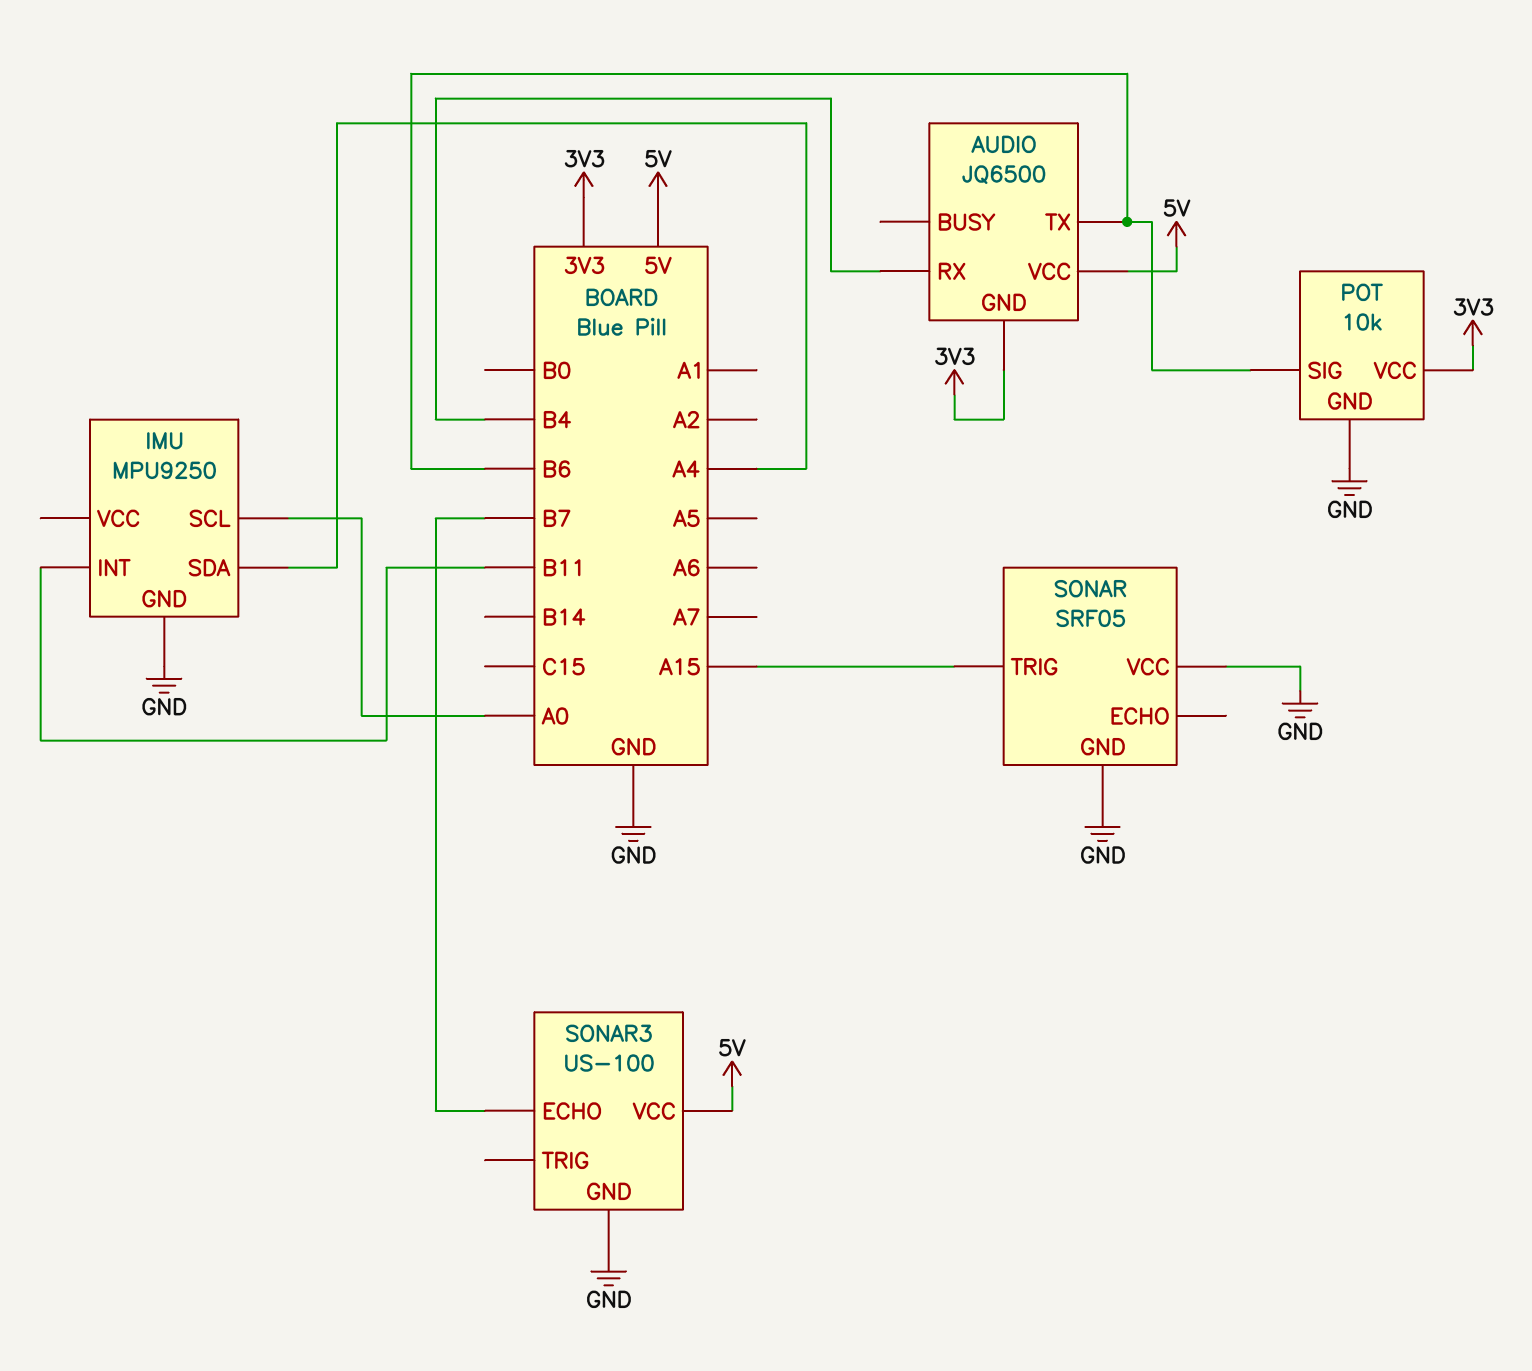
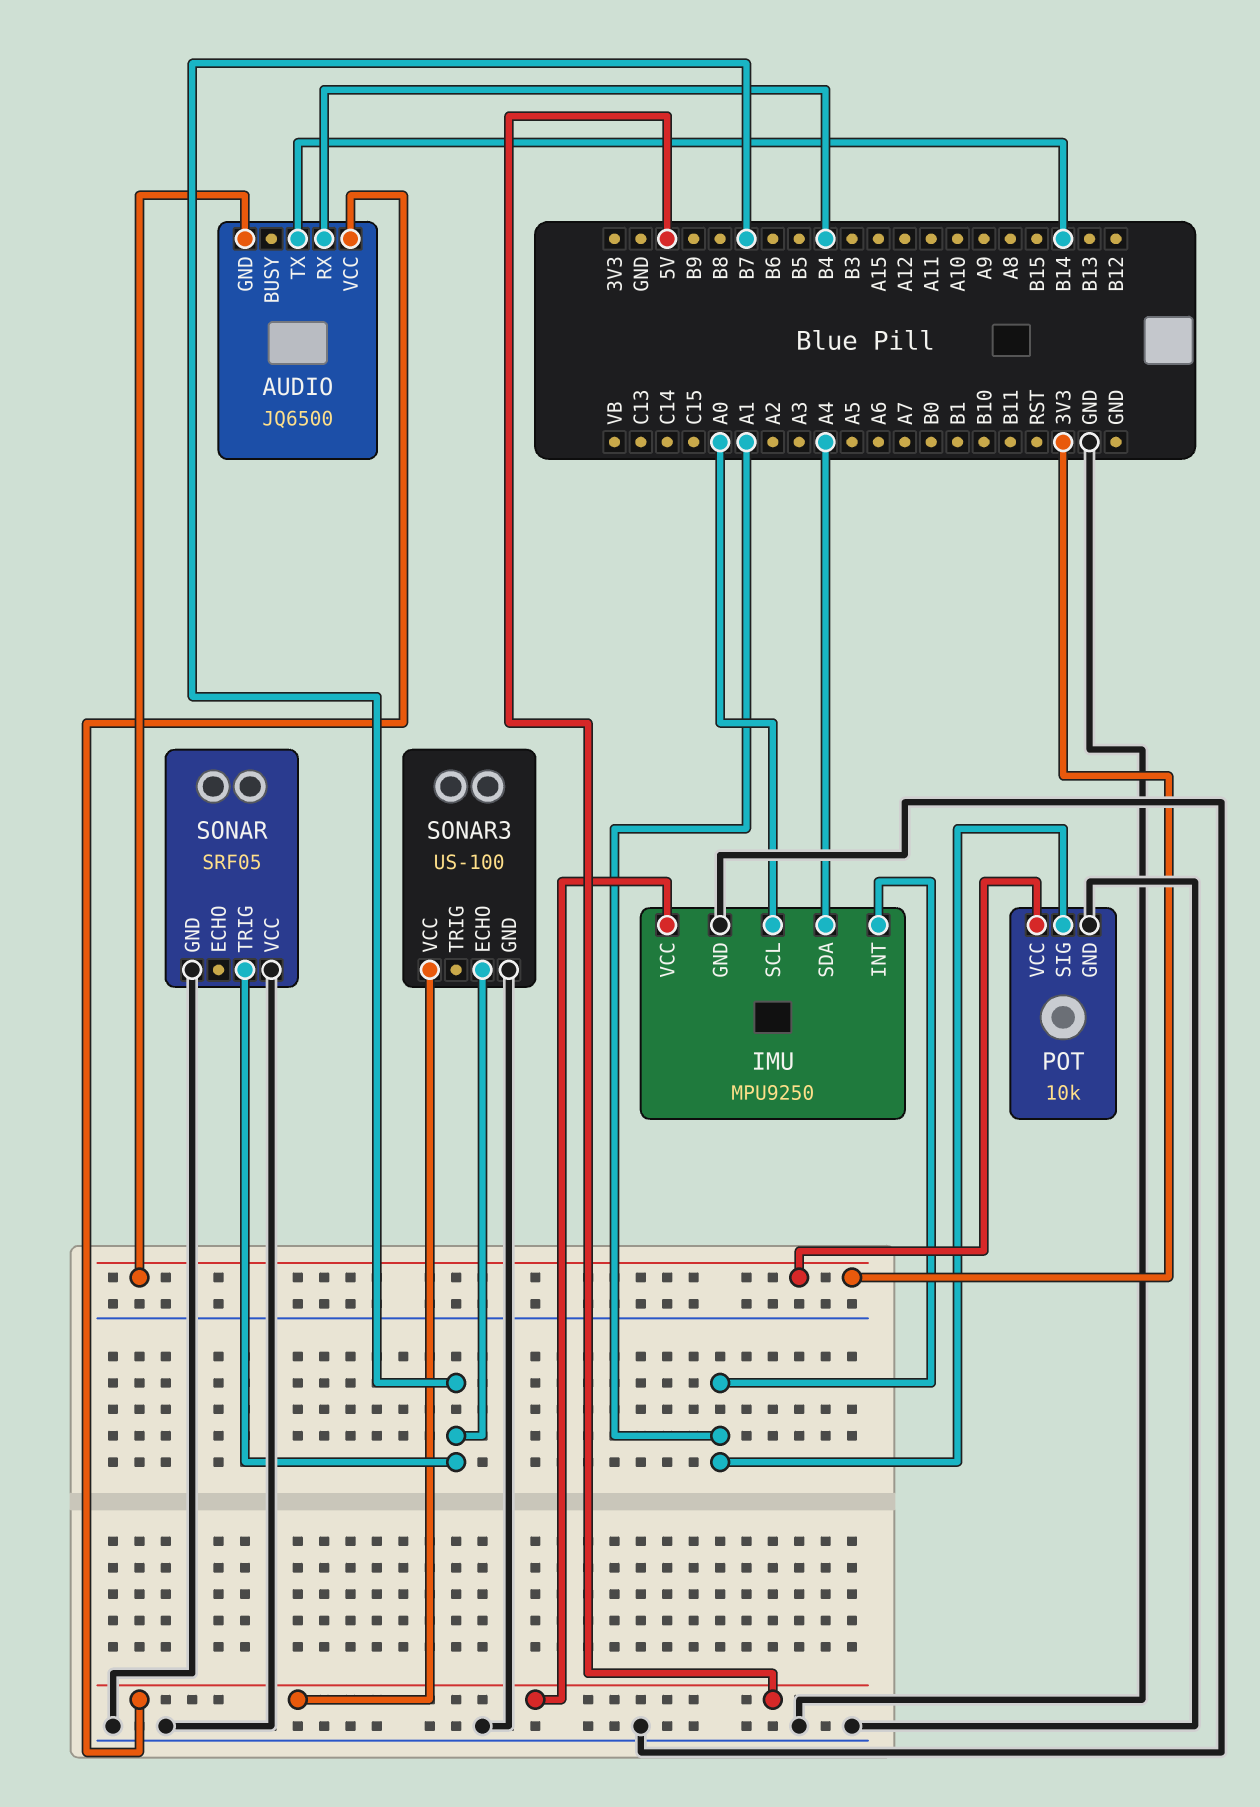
AUDIO pin TX: B6 -> B14
IMU pin INT: B11 -> A1
IMU pin VCC: none -> 5V
POT pin SIG: B6 -> A1
SONAR pin TRIG: A15 -> B7

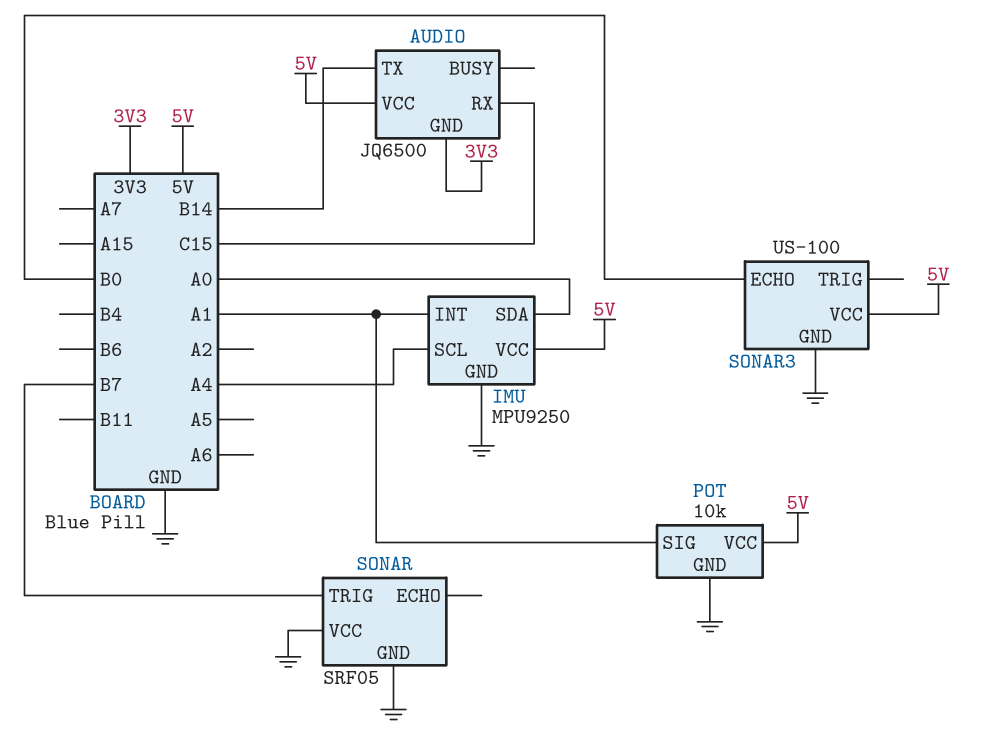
AUDIO pin RX: B4 -> C15
IMU pin SCL: A0 -> A4
IMU pin SDA: A4 -> A0
POT pin VCC: 3V3 -> 5V
SONAR3 pin ECHO: B7 -> B0

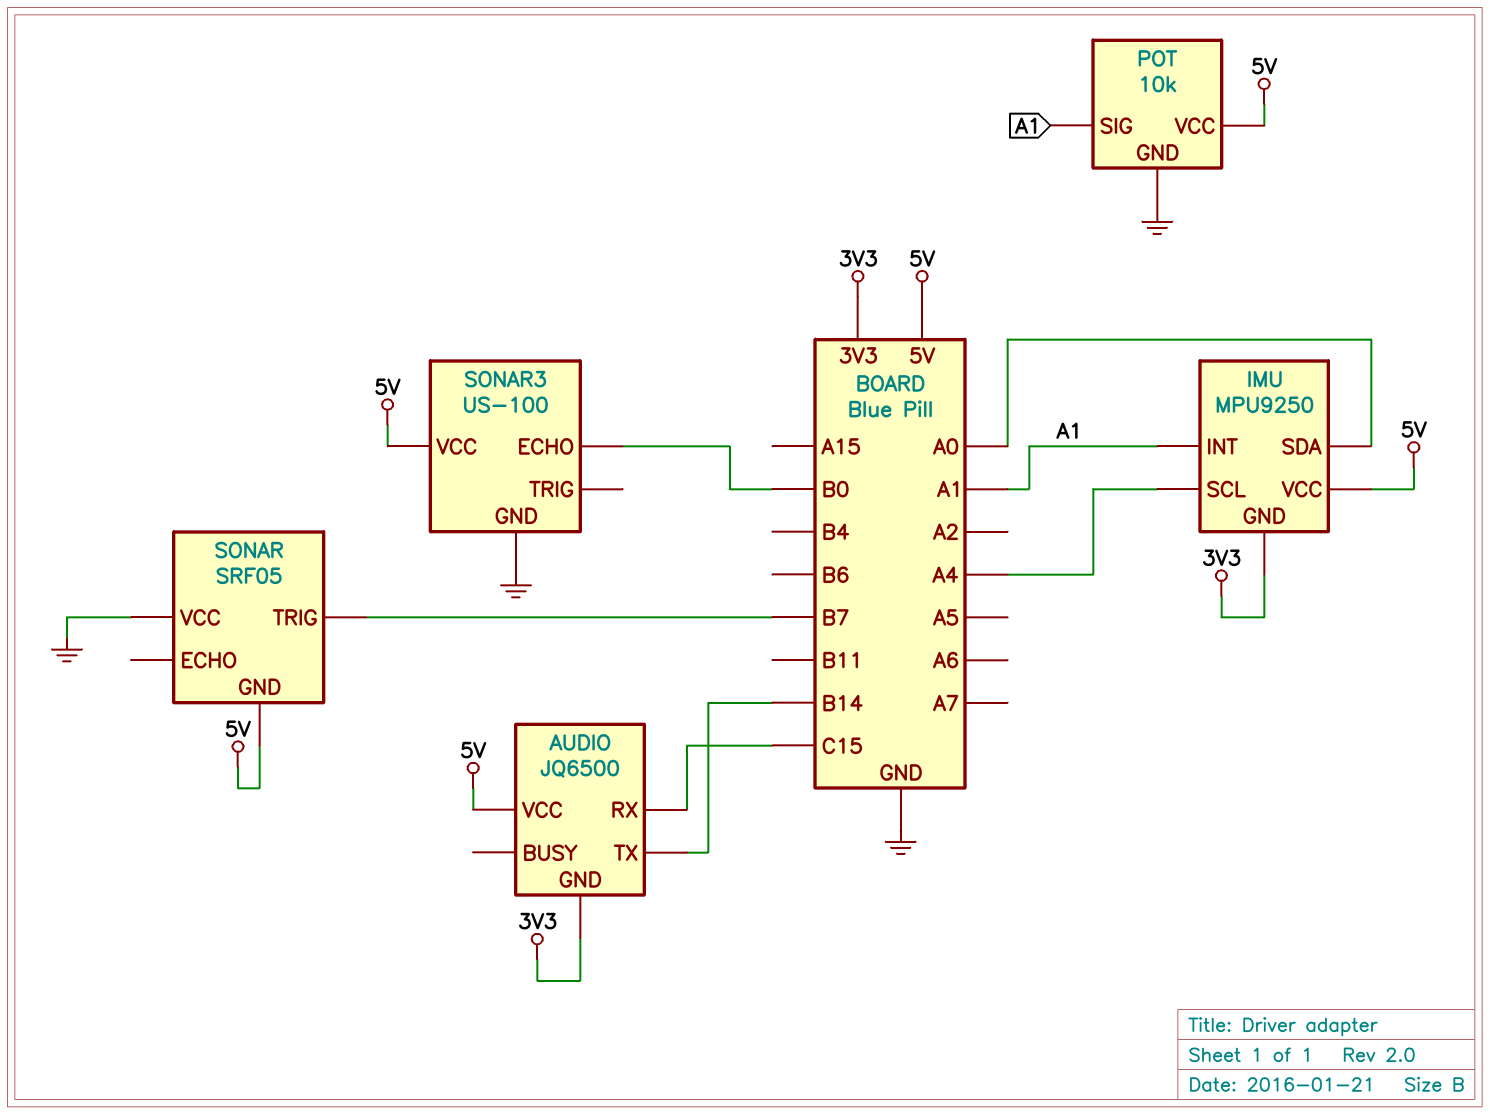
IMU pin GND: GND -> 3V3
SONAR pin GND: GND -> 5V

